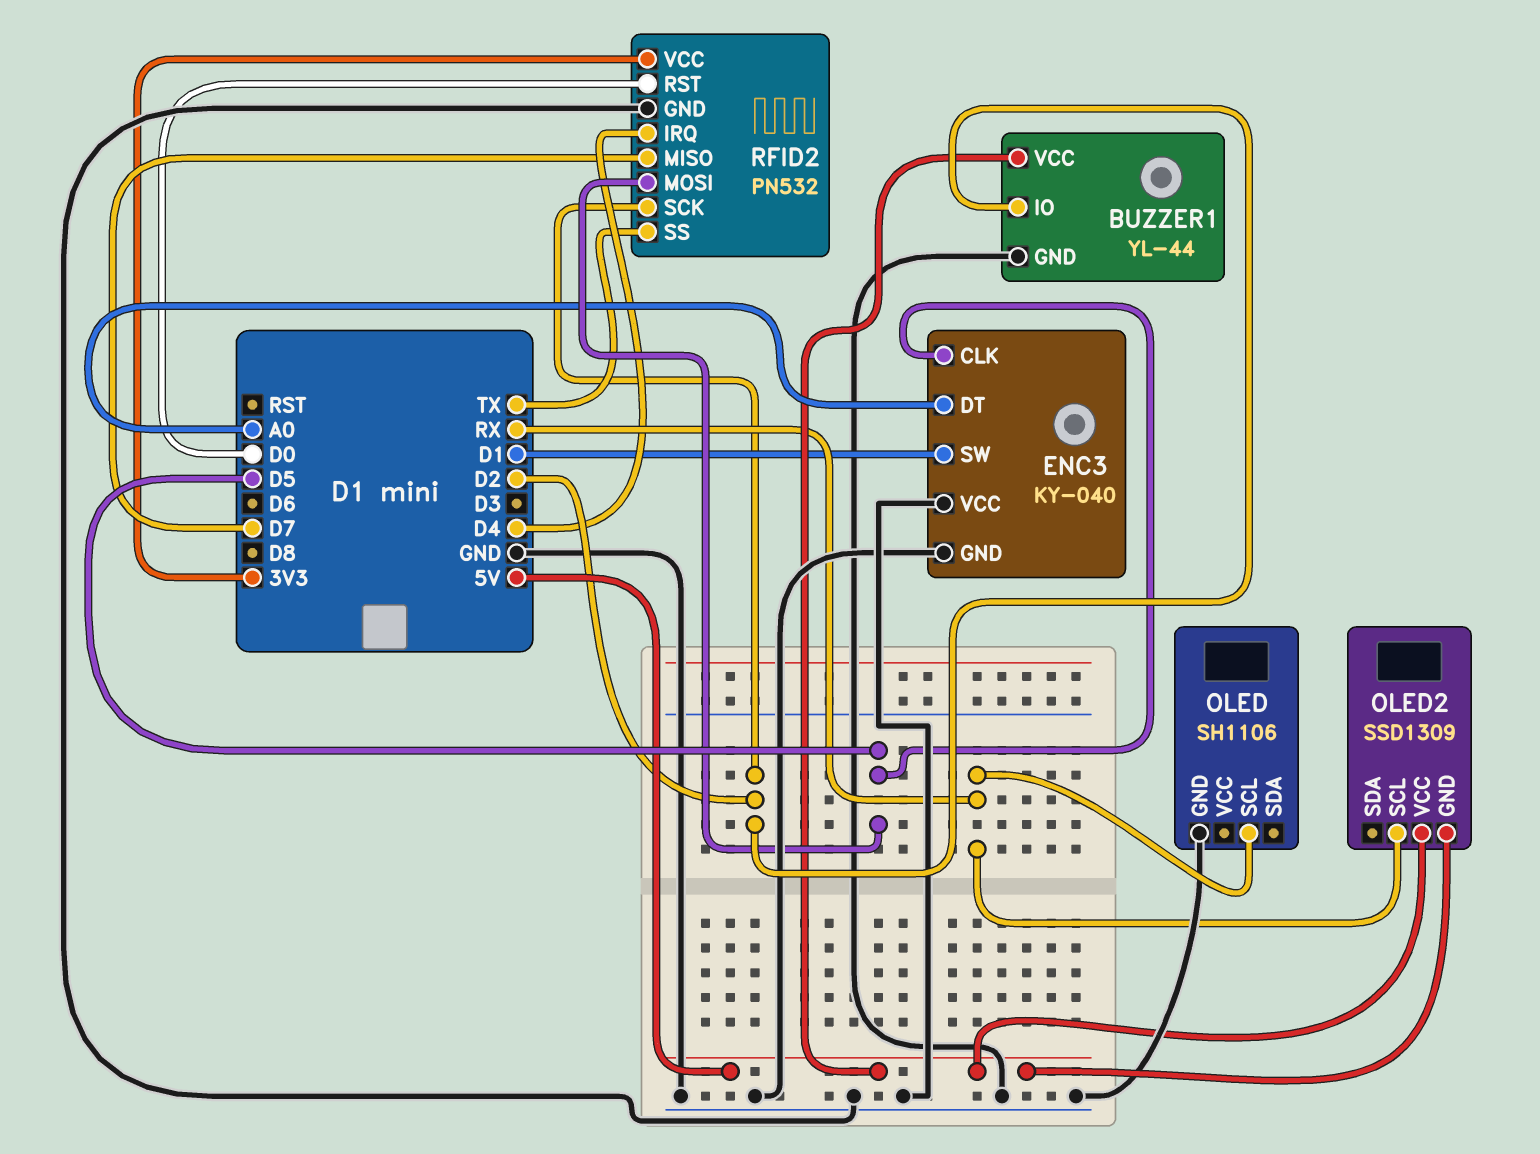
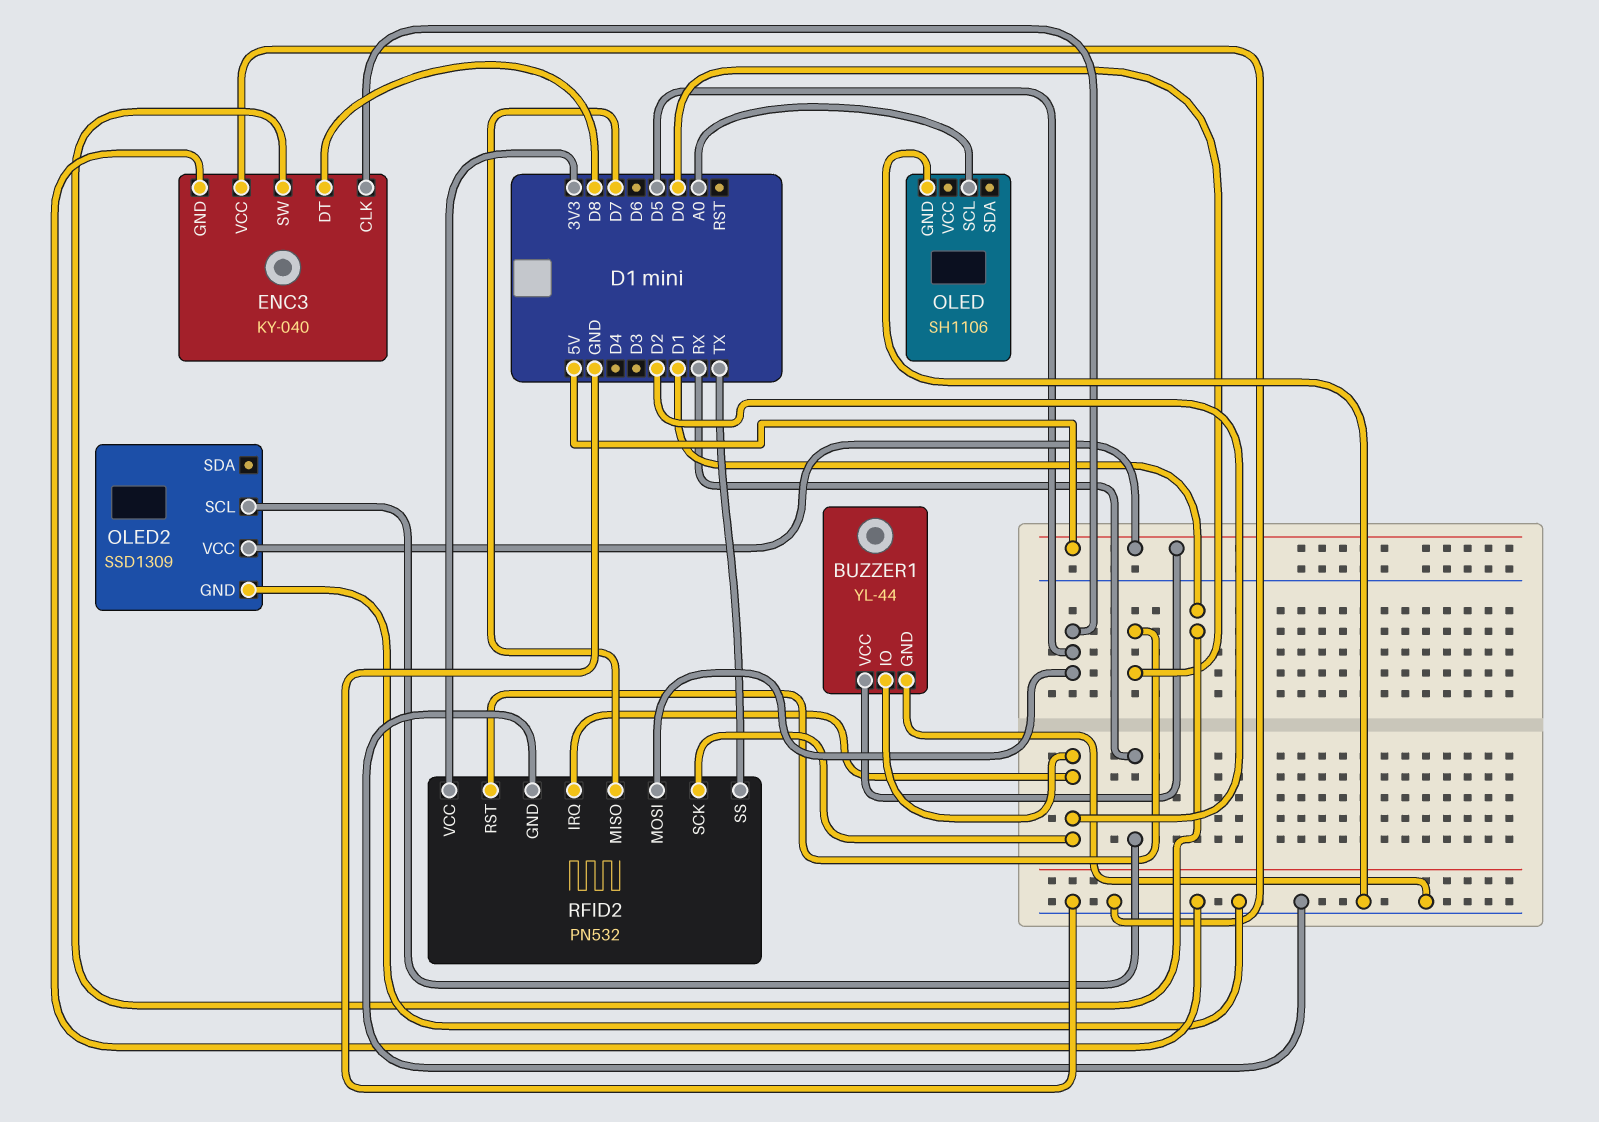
ENC3 pin DT: A0 -> D8
OLED pin SCL: RX -> A0
OLED2 pin GND: 5V -> GND
RFID2 pin IRQ: D4 -> D2

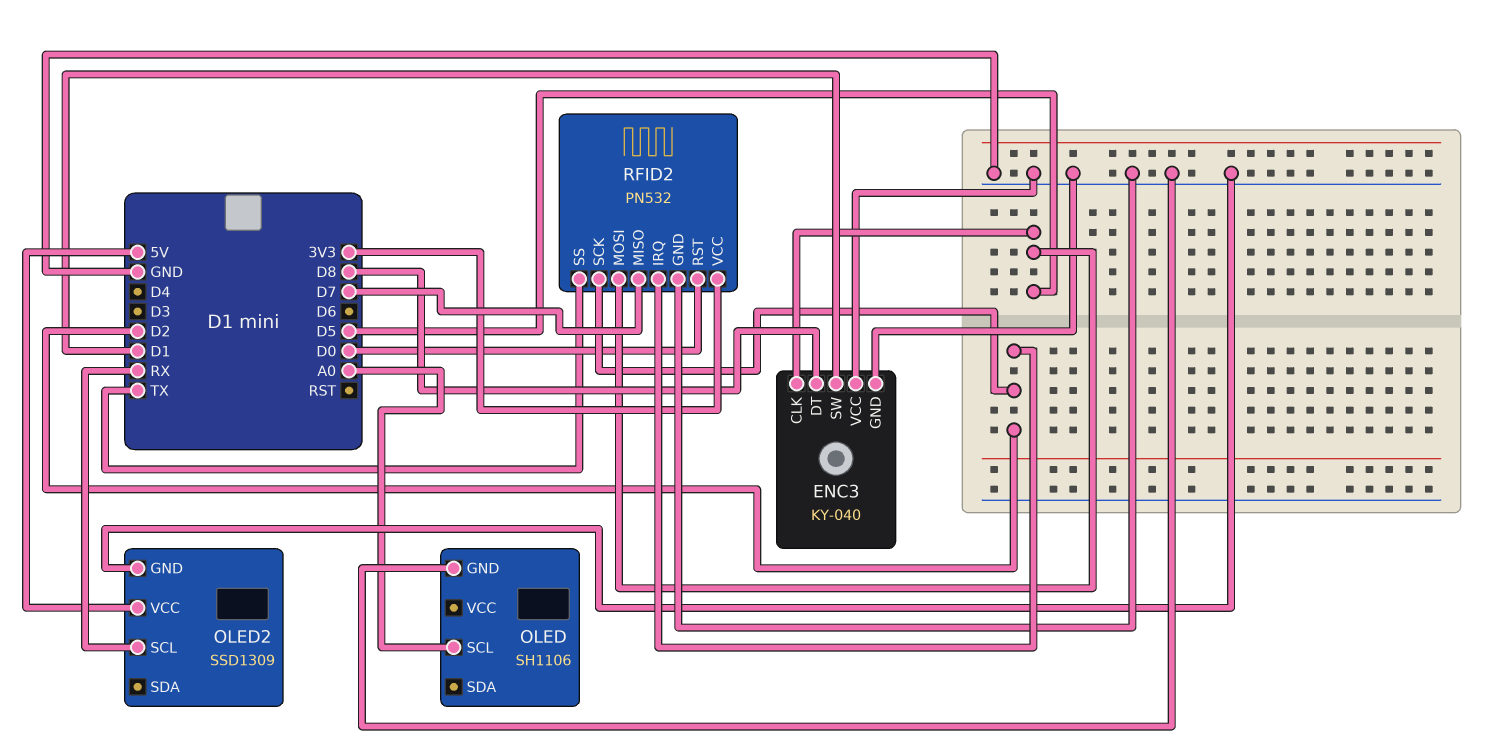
BUZZER1: YL-44 -> none
BUZZER1 pin GND: GND -> none
BUZZER1 pin IO: D2 -> none
BUZZER1 pin VCC: 5V -> none

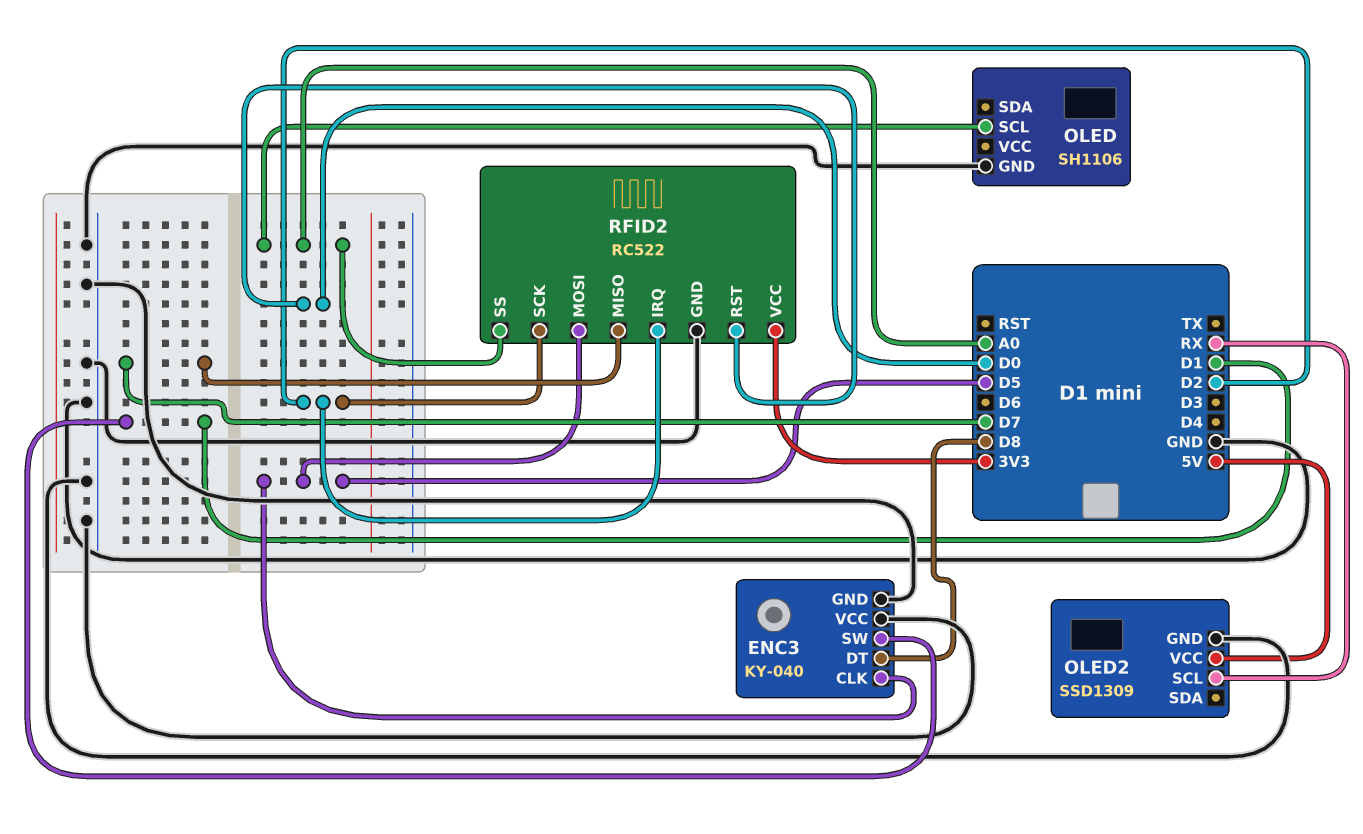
RFID2: PN532 -> RC522
RFID2 pin SS: TX -> A0

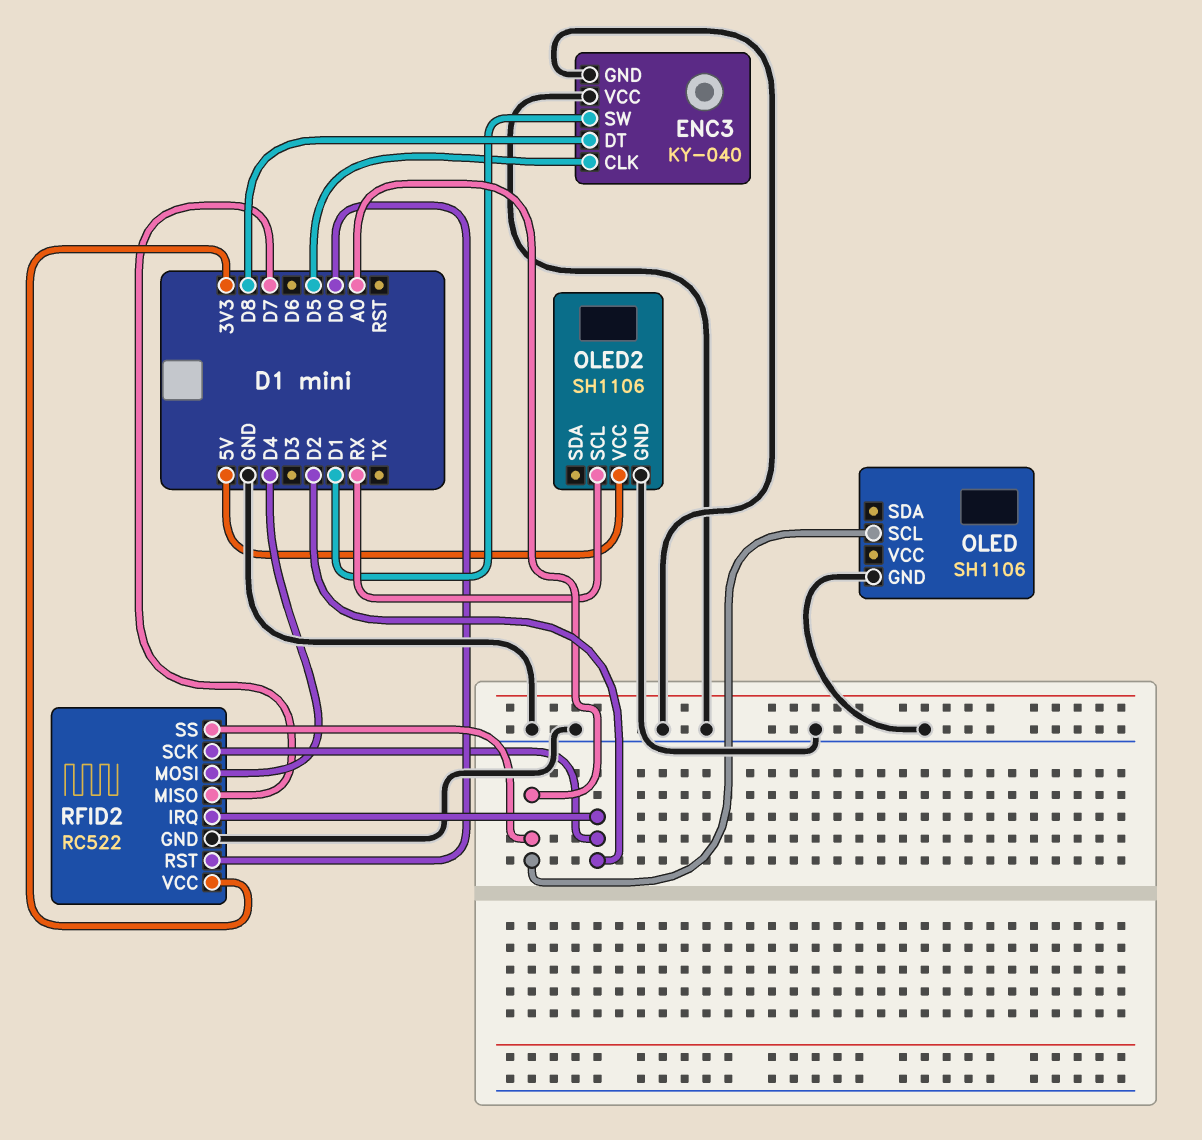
OLED2: SSD1309 -> SH1106
RFID2 pin MOSI: D5 -> D4

